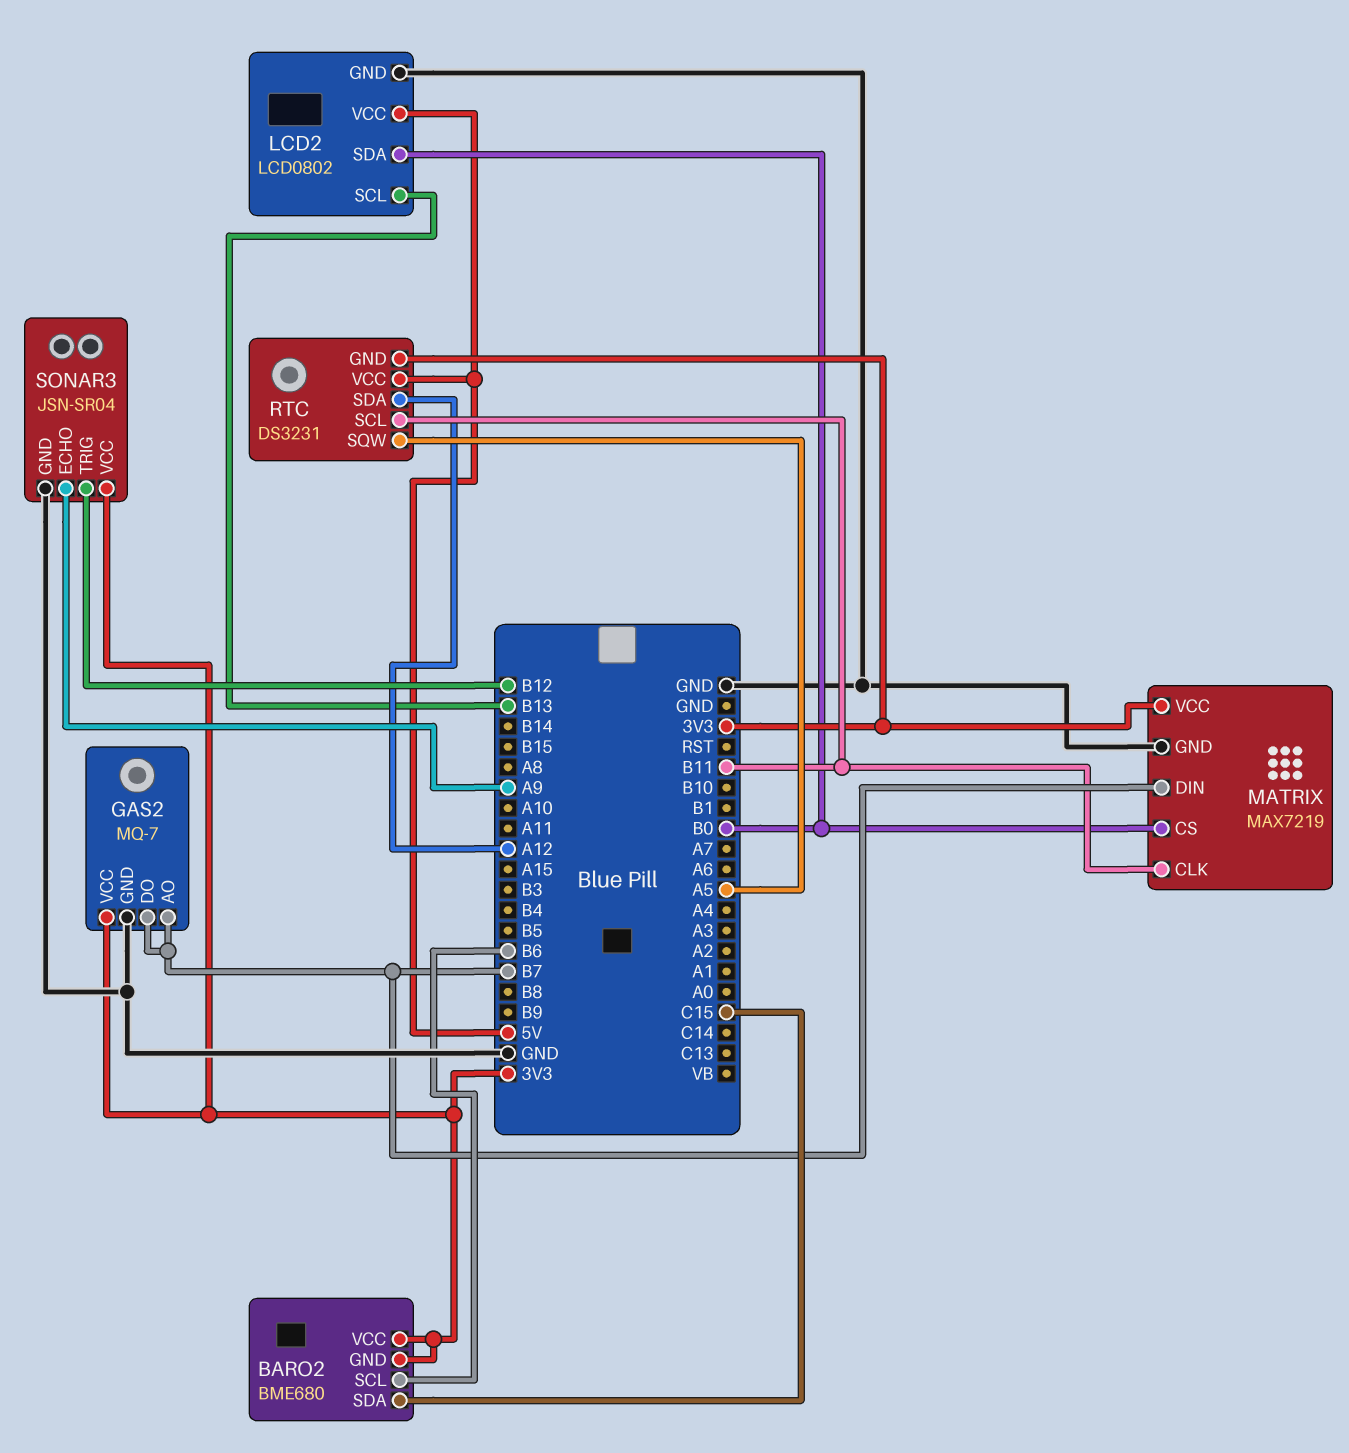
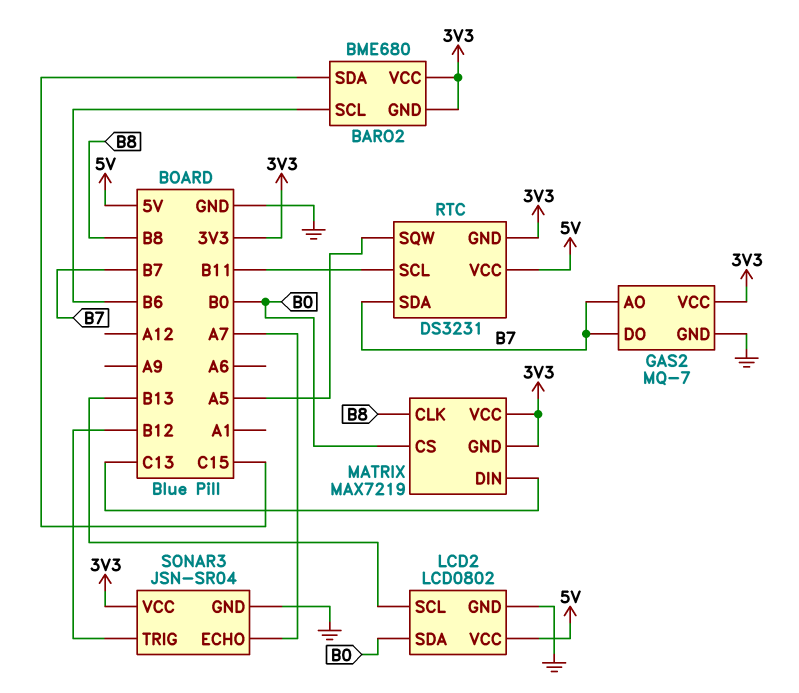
MATRIX pin CLK: B11 -> B8
MATRIX pin DIN: B7 -> C13
MATRIX pin GND: GND -> 3V3
RTC pin SDA: A12 -> B7
SONAR3 pin ECHO: A9 -> A7

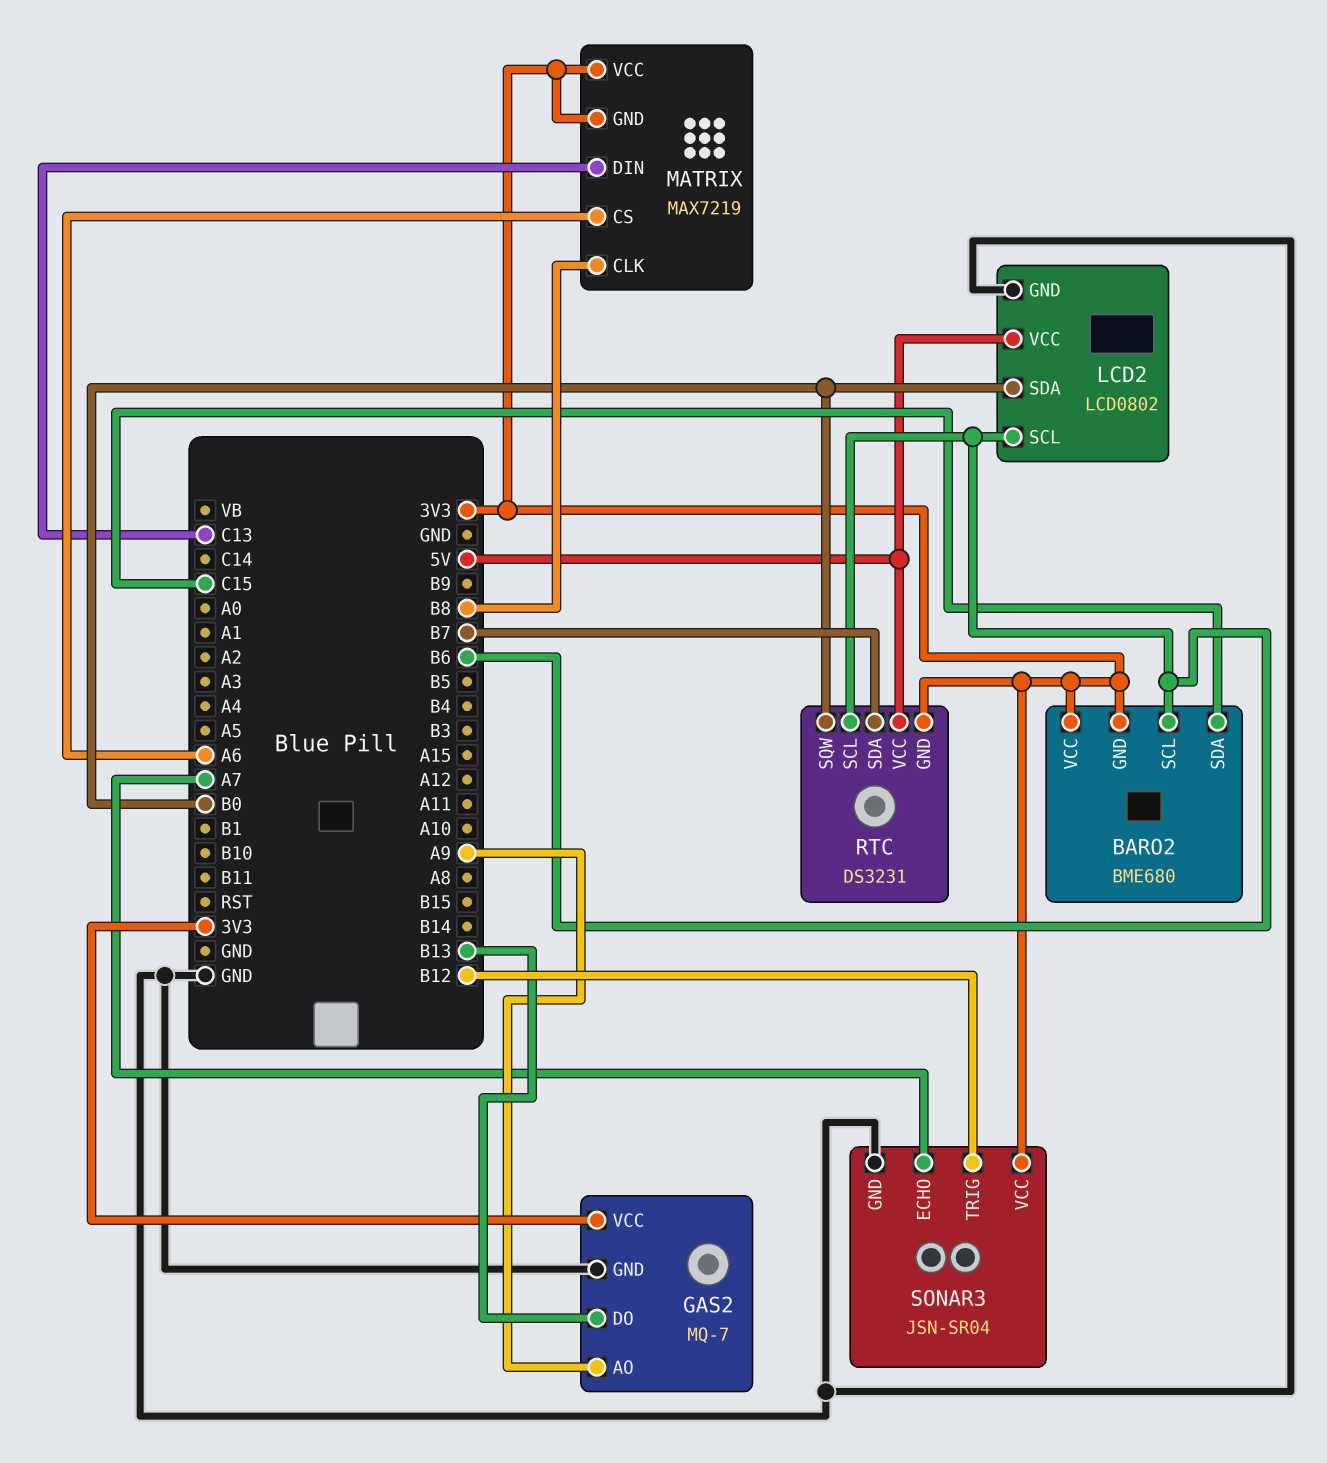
GAS2 pin AO: B7 -> A9
GAS2 pin DO: B7 -> B13
LCD2 pin SCL: B13 -> B6
MATRIX pin CS: B0 -> A6
RTC pin SCL: B11 -> B6
RTC pin SQW: A5 -> B0

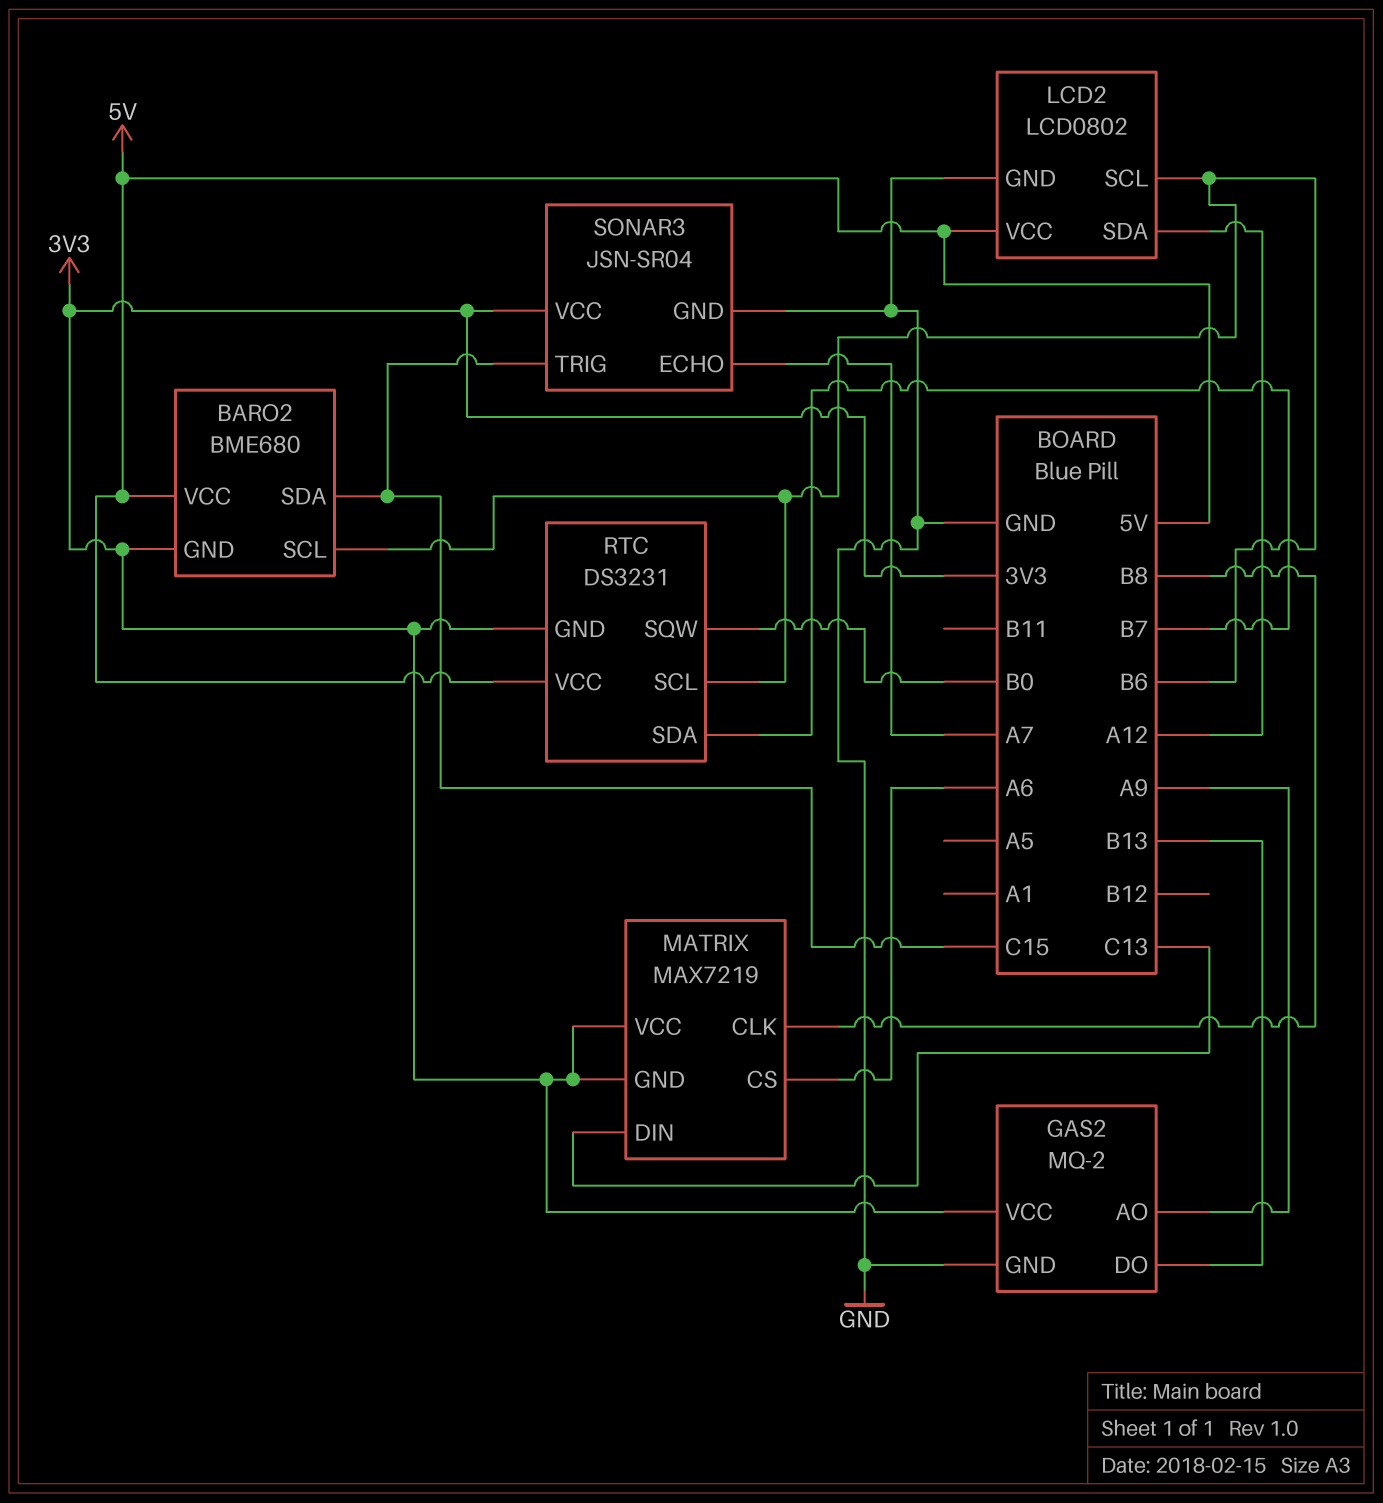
BARO2 pin VCC: 3V3 -> 5V
GAS2: MQ-7 -> MQ-2
LCD2 pin SDA: B0 -> A12
SONAR3 pin TRIG: B12 -> C15

